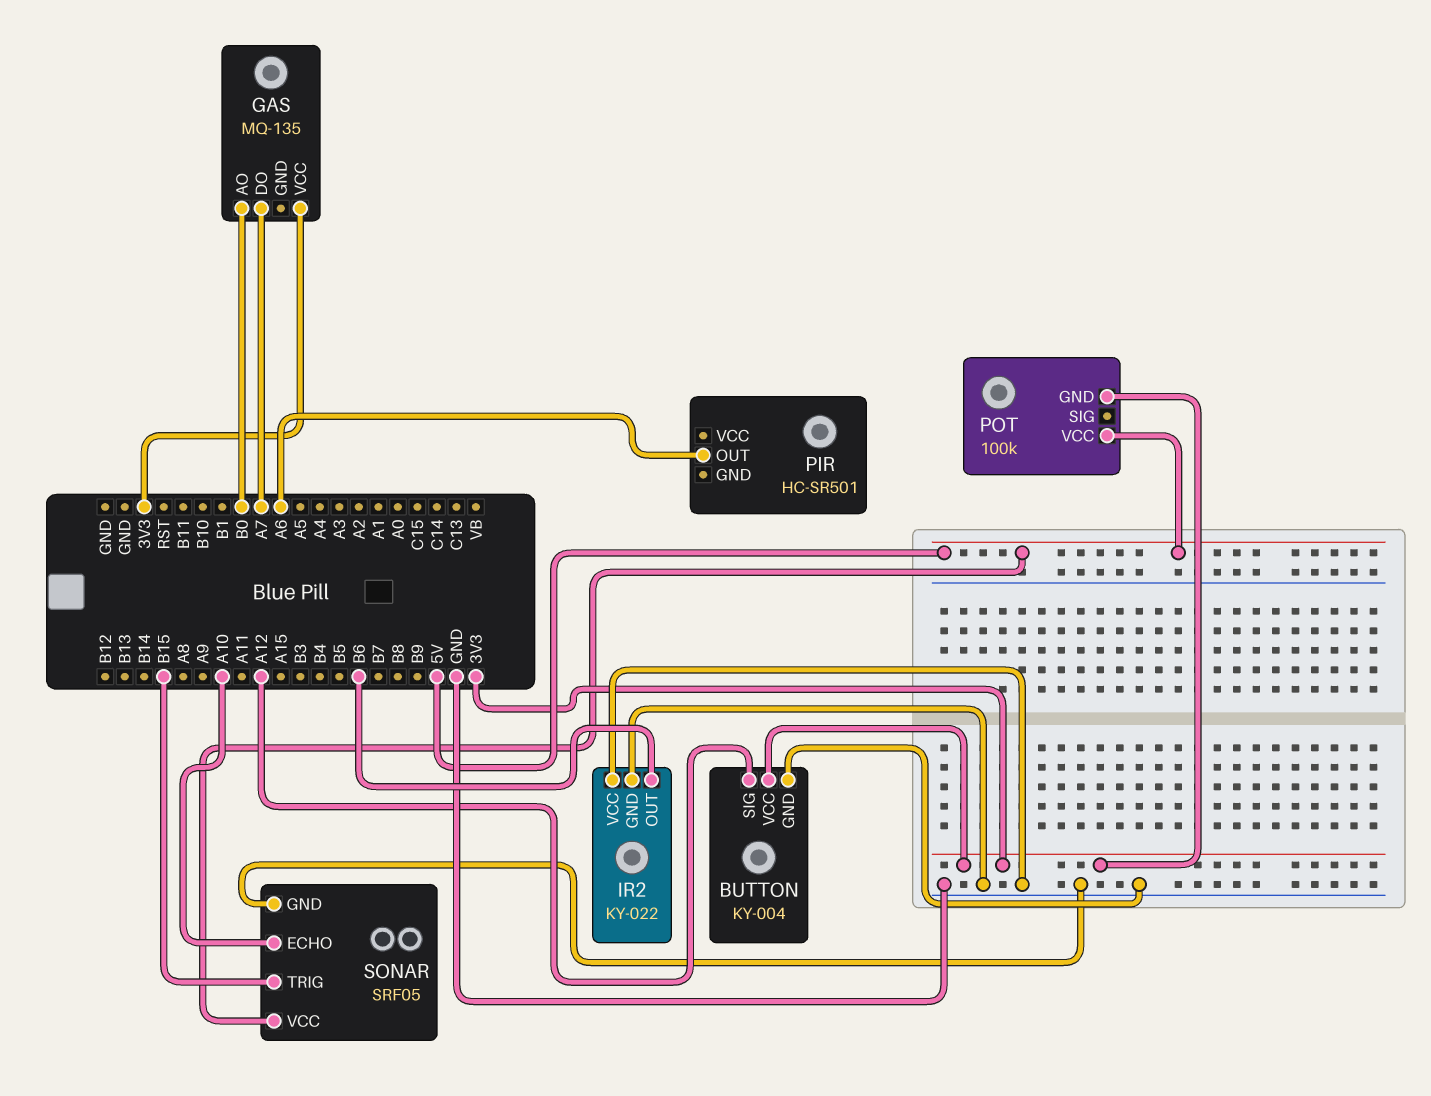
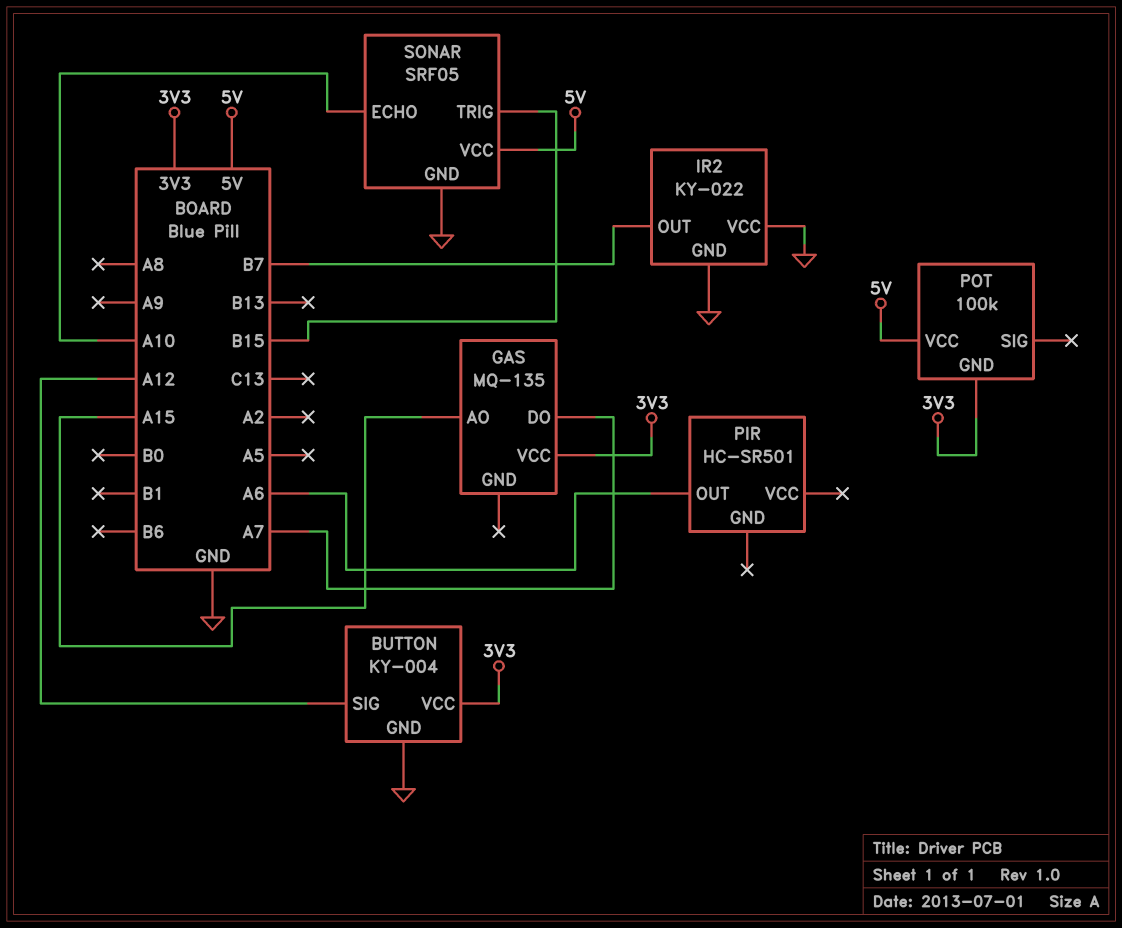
GAS pin AO: B0 -> A15
IR2 pin OUT: B6 -> B7

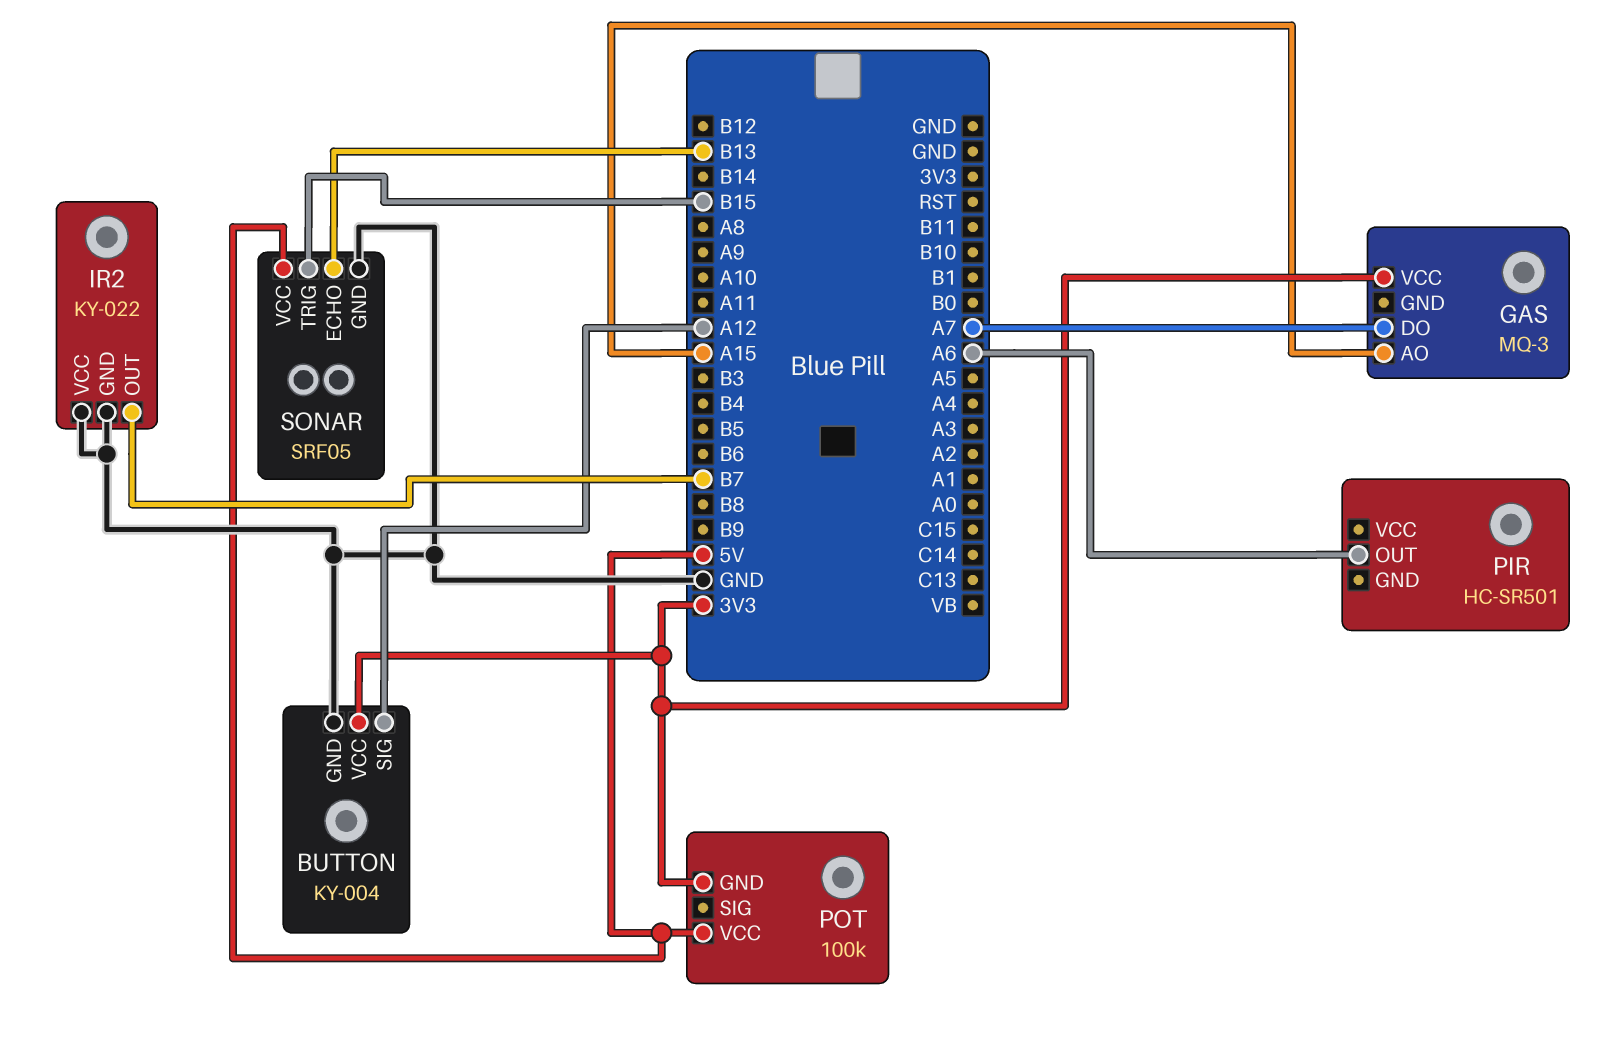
GAS: MQ-135 -> MQ-3
SONAR pin ECHO: A10 -> B13

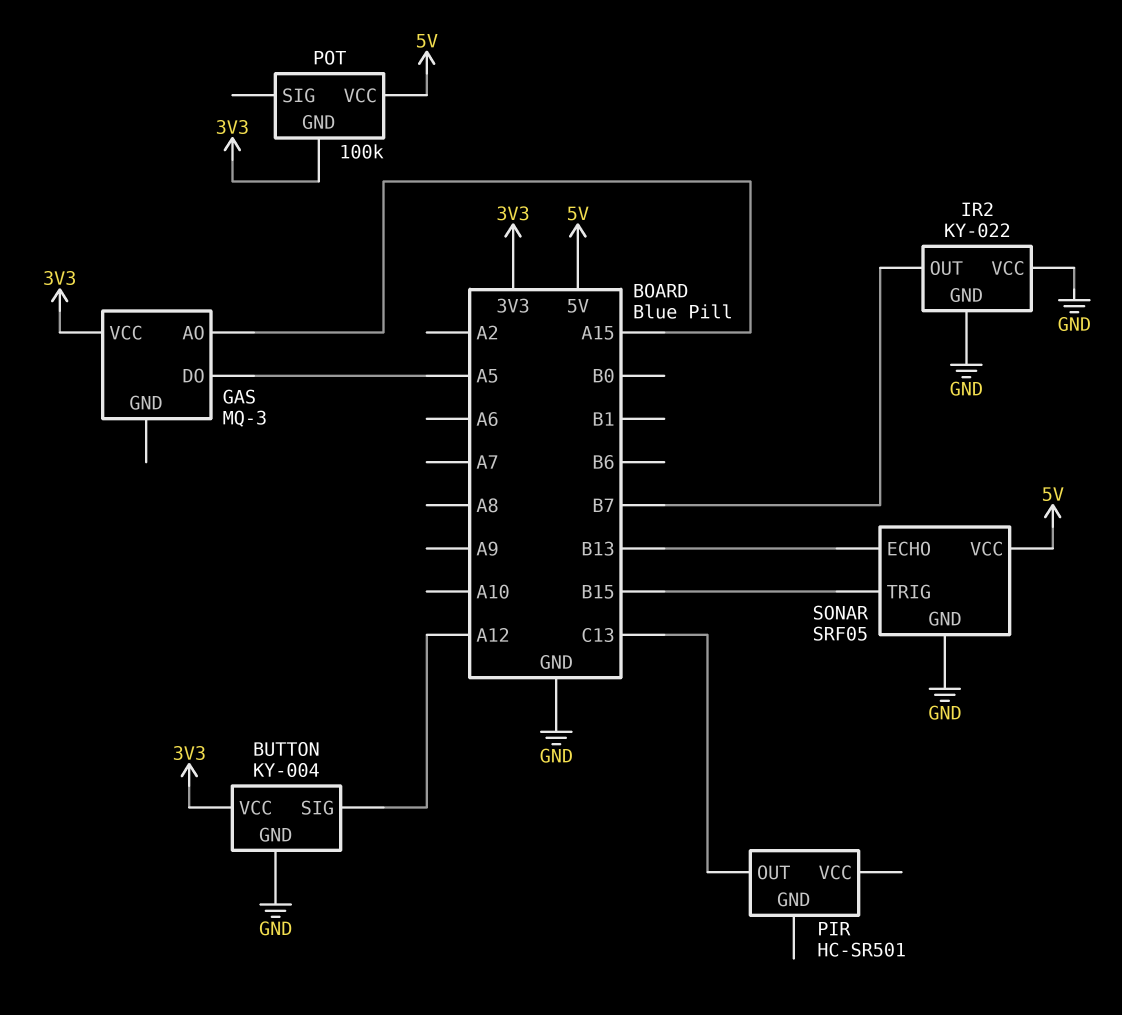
GAS pin DO: A7 -> A5
PIR pin OUT: A6 -> C13

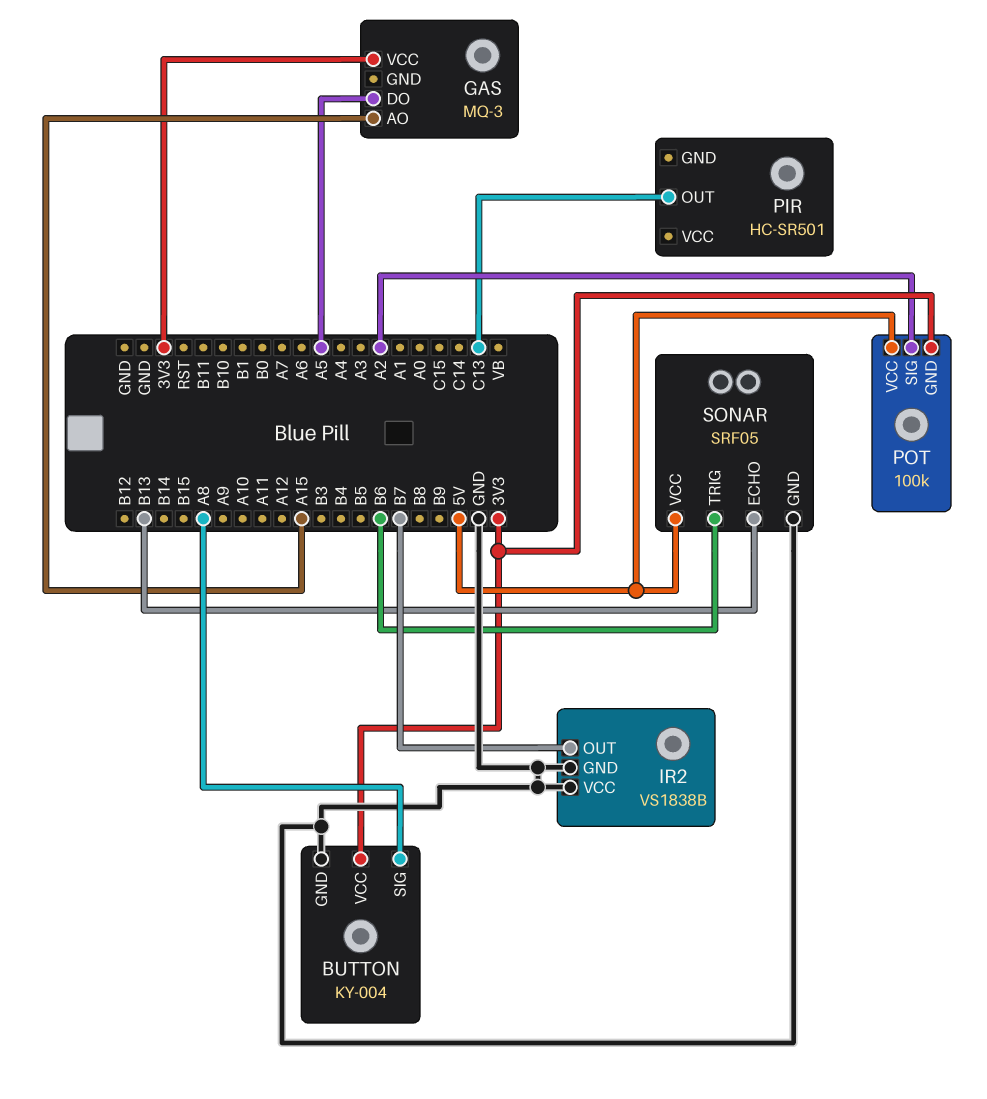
BUTTON pin SIG: A12 -> A8
IR2: KY-022 -> VS1838B
POT pin SIG: none -> A2
SONAR pin TRIG: B15 -> B6

